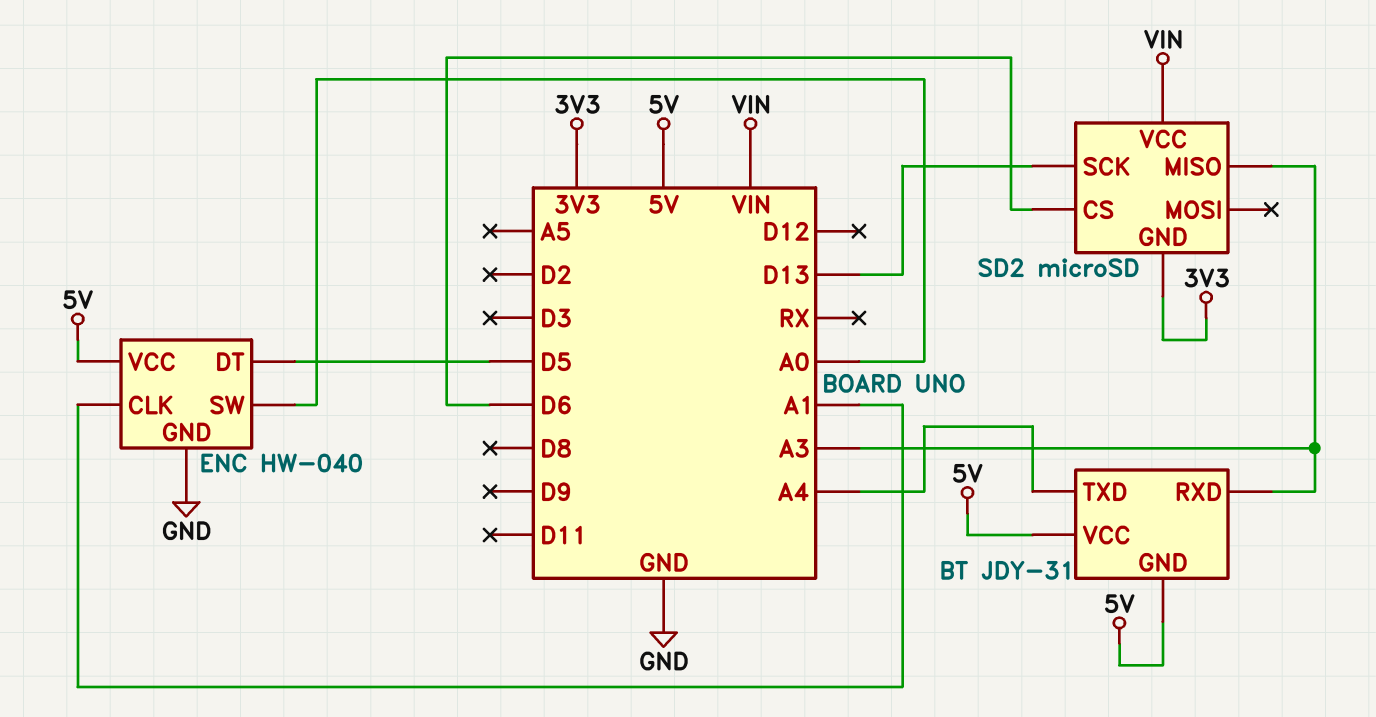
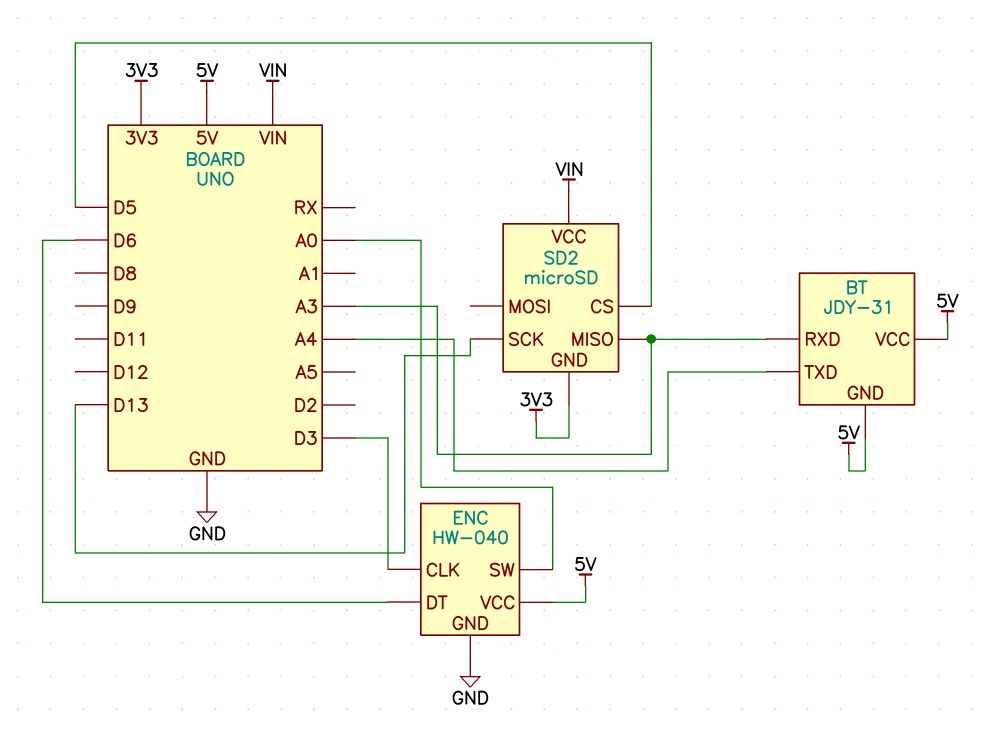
ENC pin CLK: A1 -> D3
ENC pin DT: D5 -> D6
SD2 pin CS: D6 -> D5

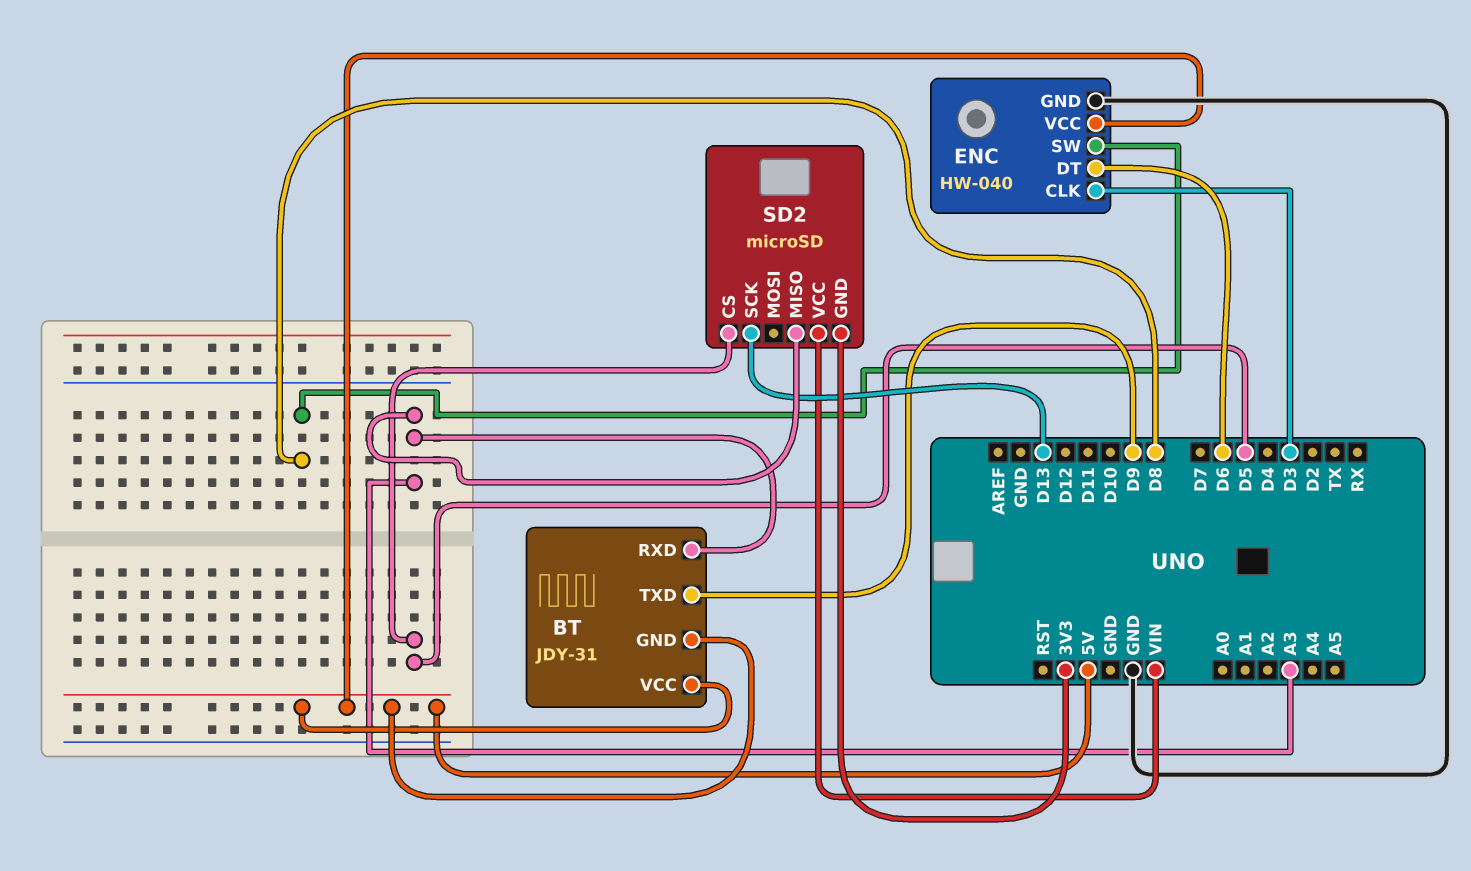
BT pin TXD: A4 -> D9
ENC pin SW: A0 -> D8

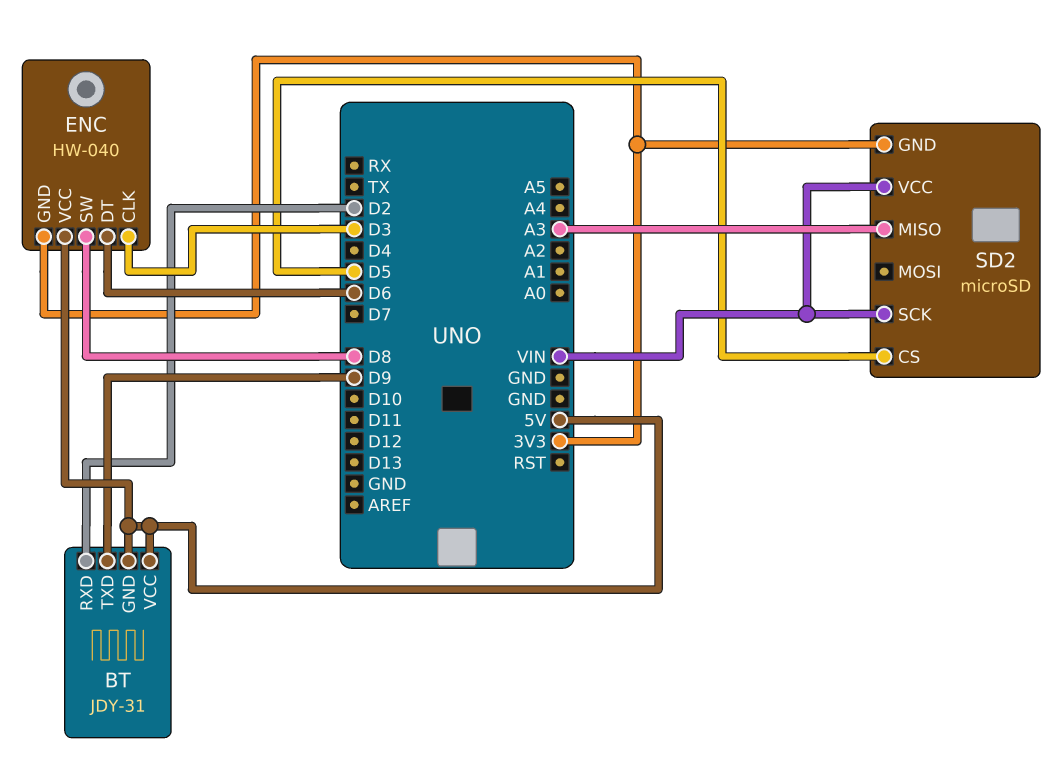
BT pin RXD: A3 -> D2
ENC pin GND: GND -> 3V3
SD2 pin SCK: D13 -> VIN

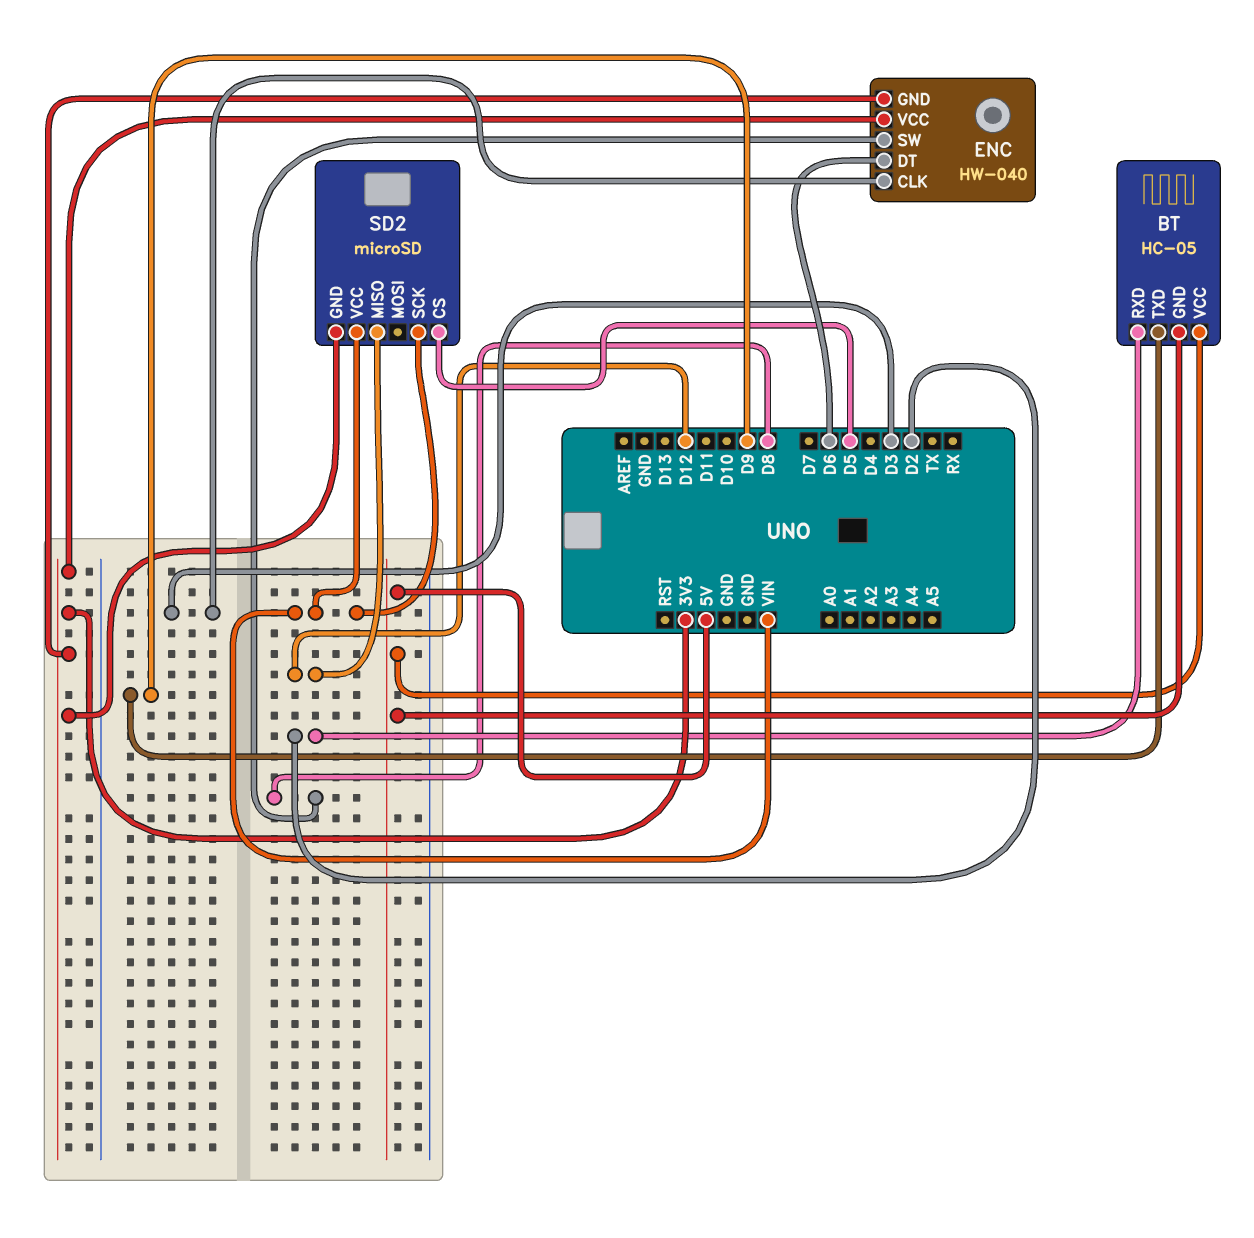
BT: JDY-31 -> HC-05
ENC pin VCC: 5V -> 3V3
SD2 pin MISO: A3 -> D12

